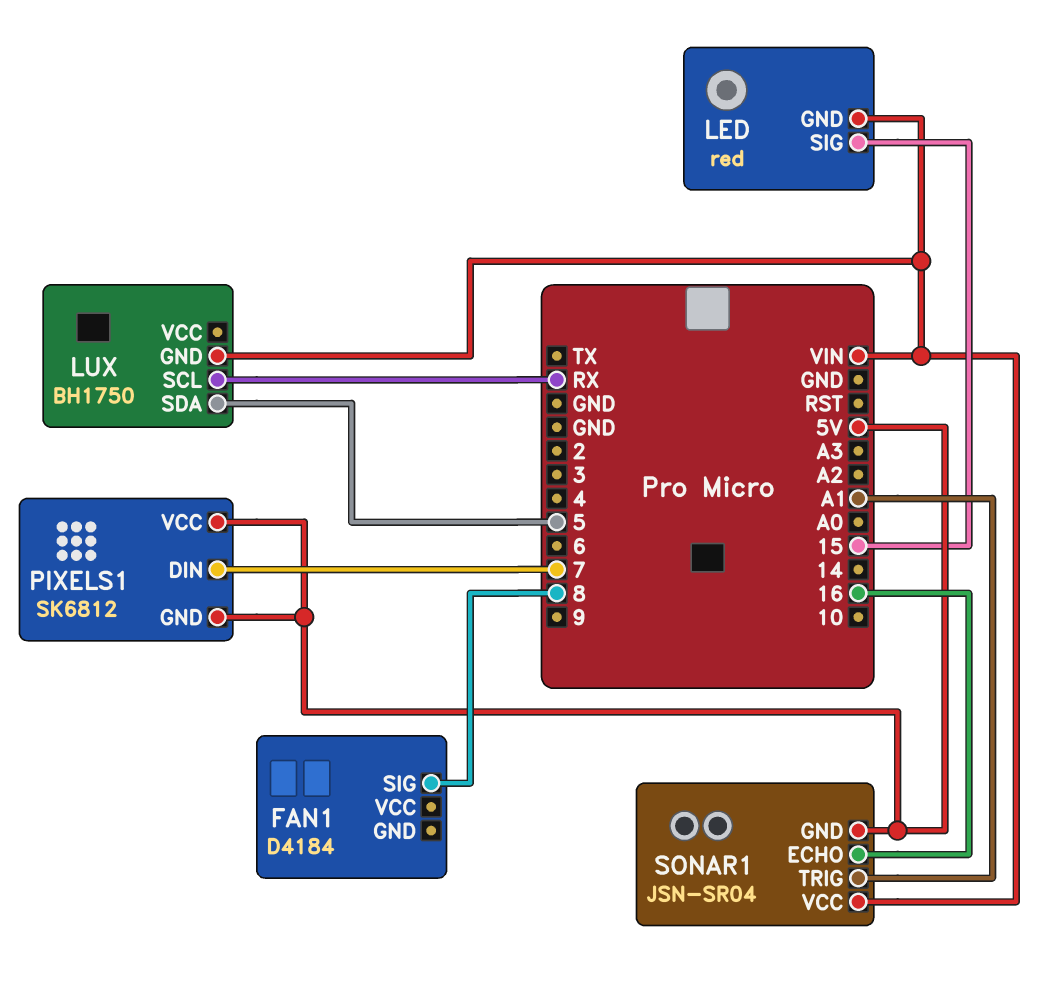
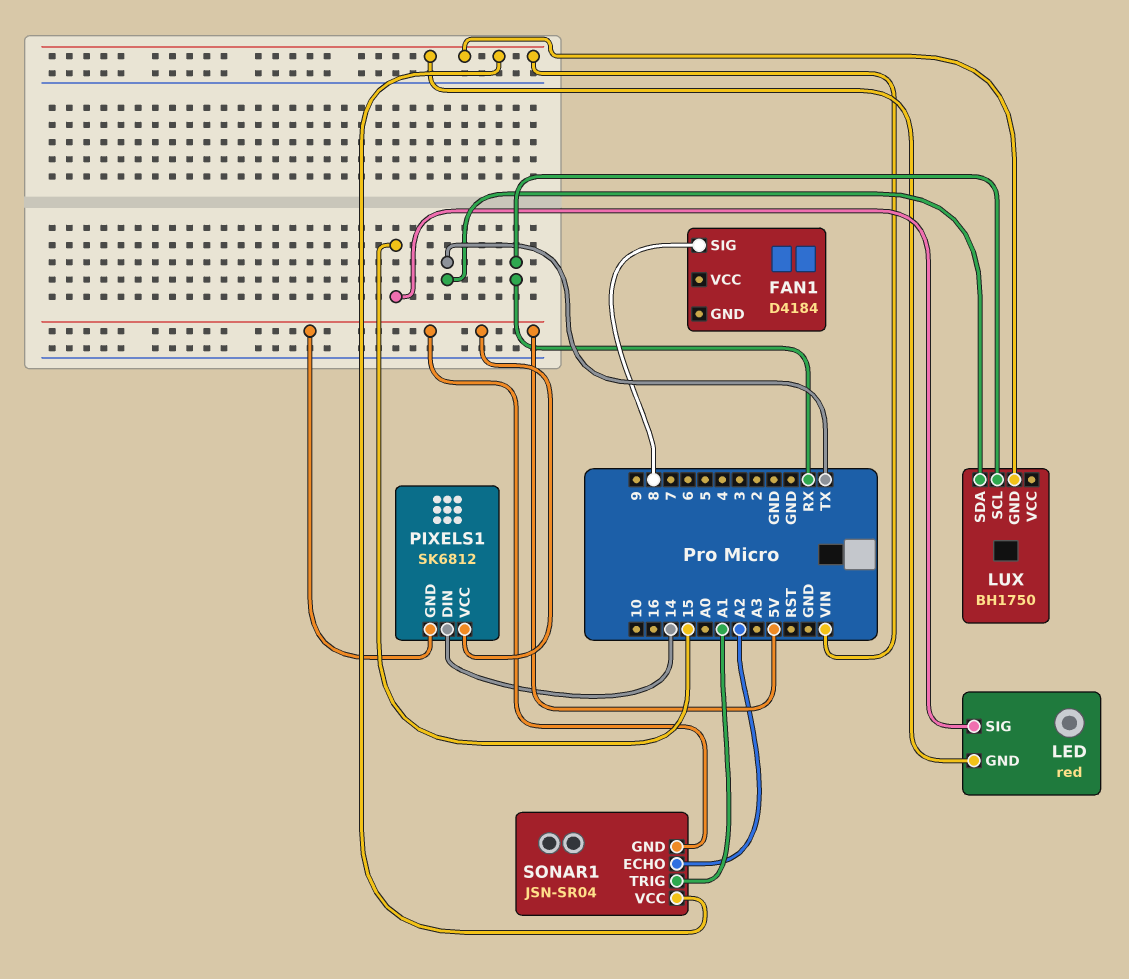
LUX pin SDA: 5 -> TX
PIXELS1 pin DIN: 7 -> 14
SONAR1 pin ECHO: 16 -> A2

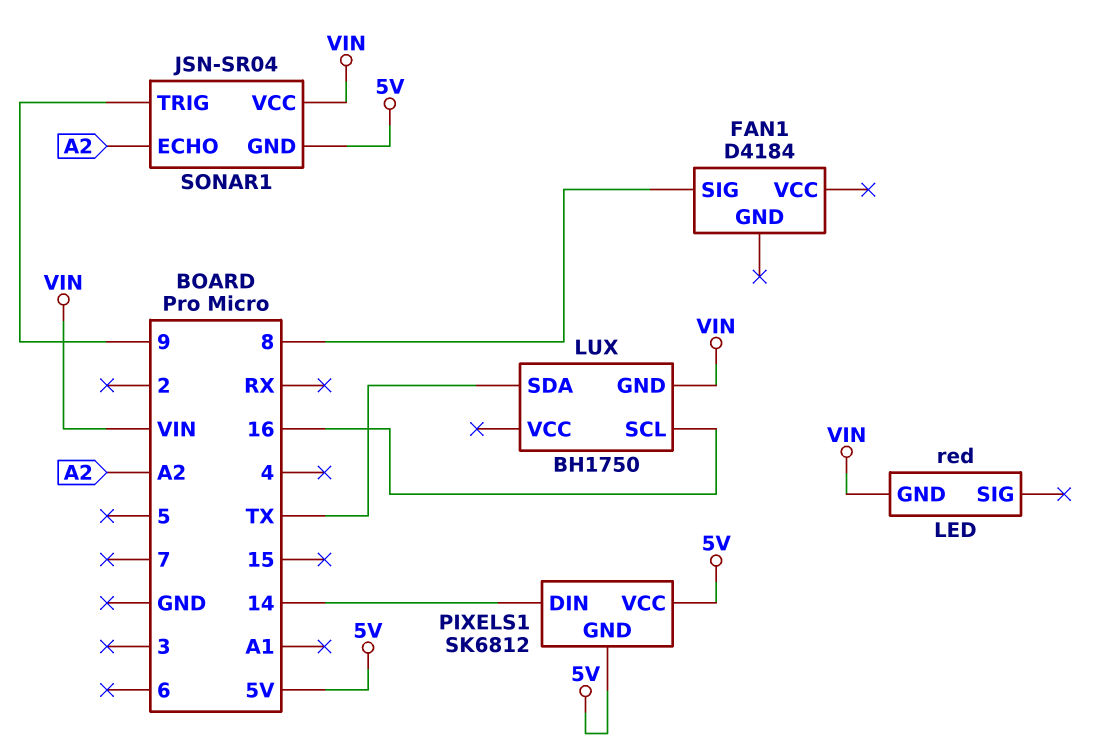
LED pin SIG: 15 -> none
LUX pin SCL: RX -> 16
SONAR1 pin TRIG: A1 -> 9

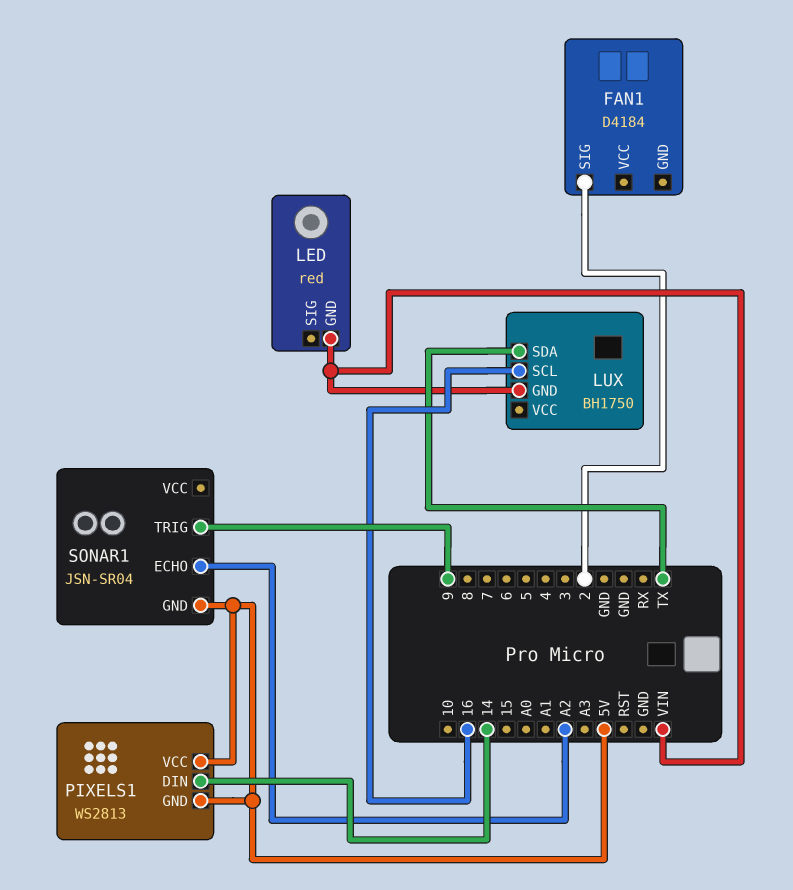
FAN1 pin SIG: 8 -> 2
PIXELS1: SK6812 -> WS2813
SONAR1 pin VCC: VIN -> none

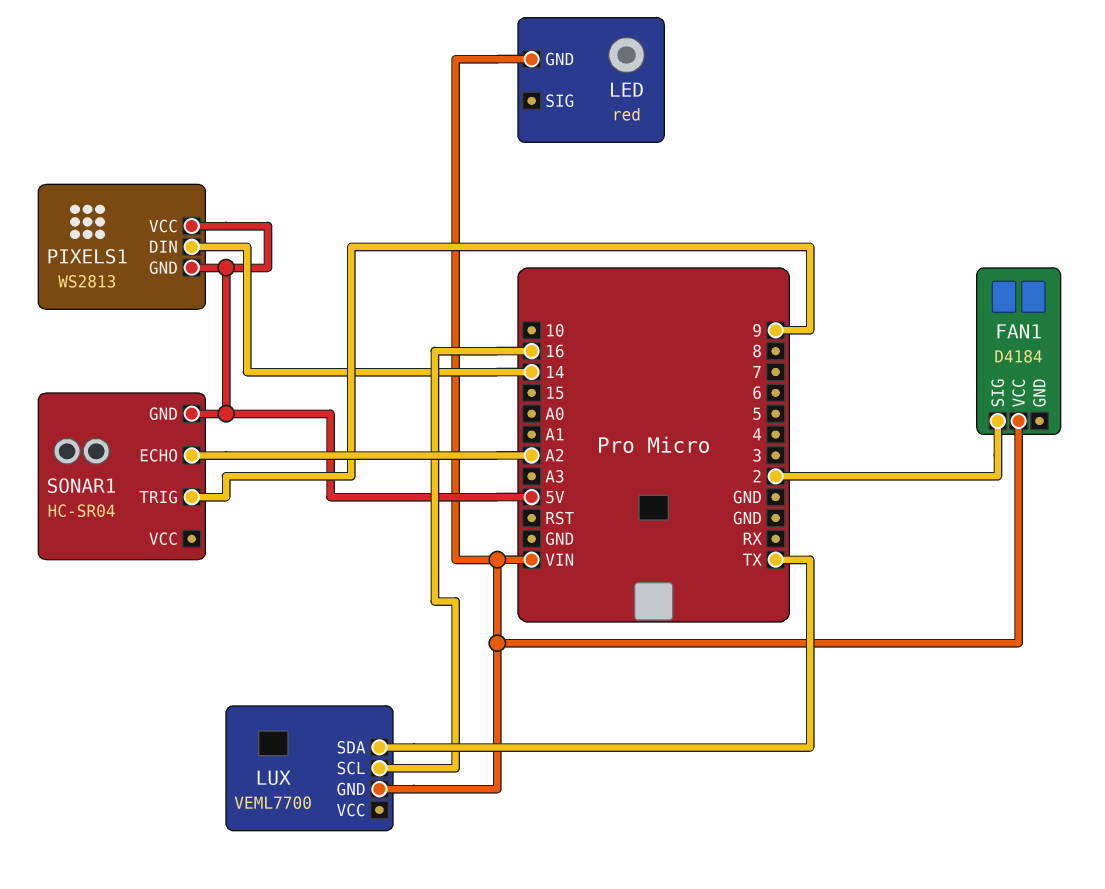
FAN1 pin VCC: none -> VIN
LUX: BH1750 -> VEML7700
SONAR1: JSN-SR04 -> HC-SR04

